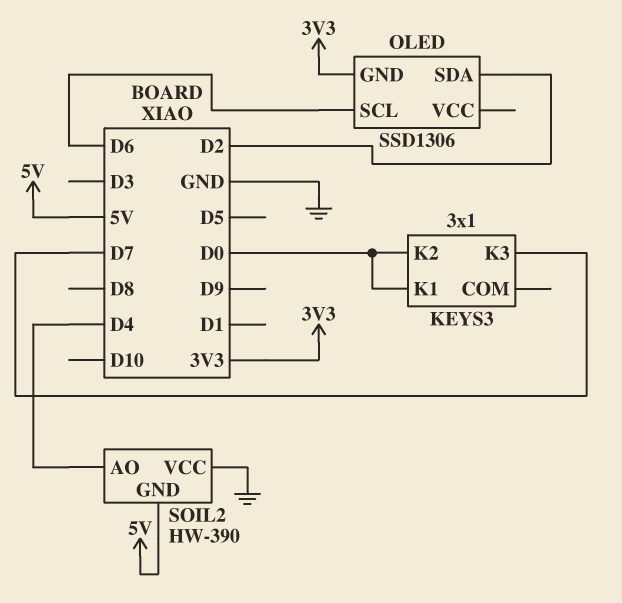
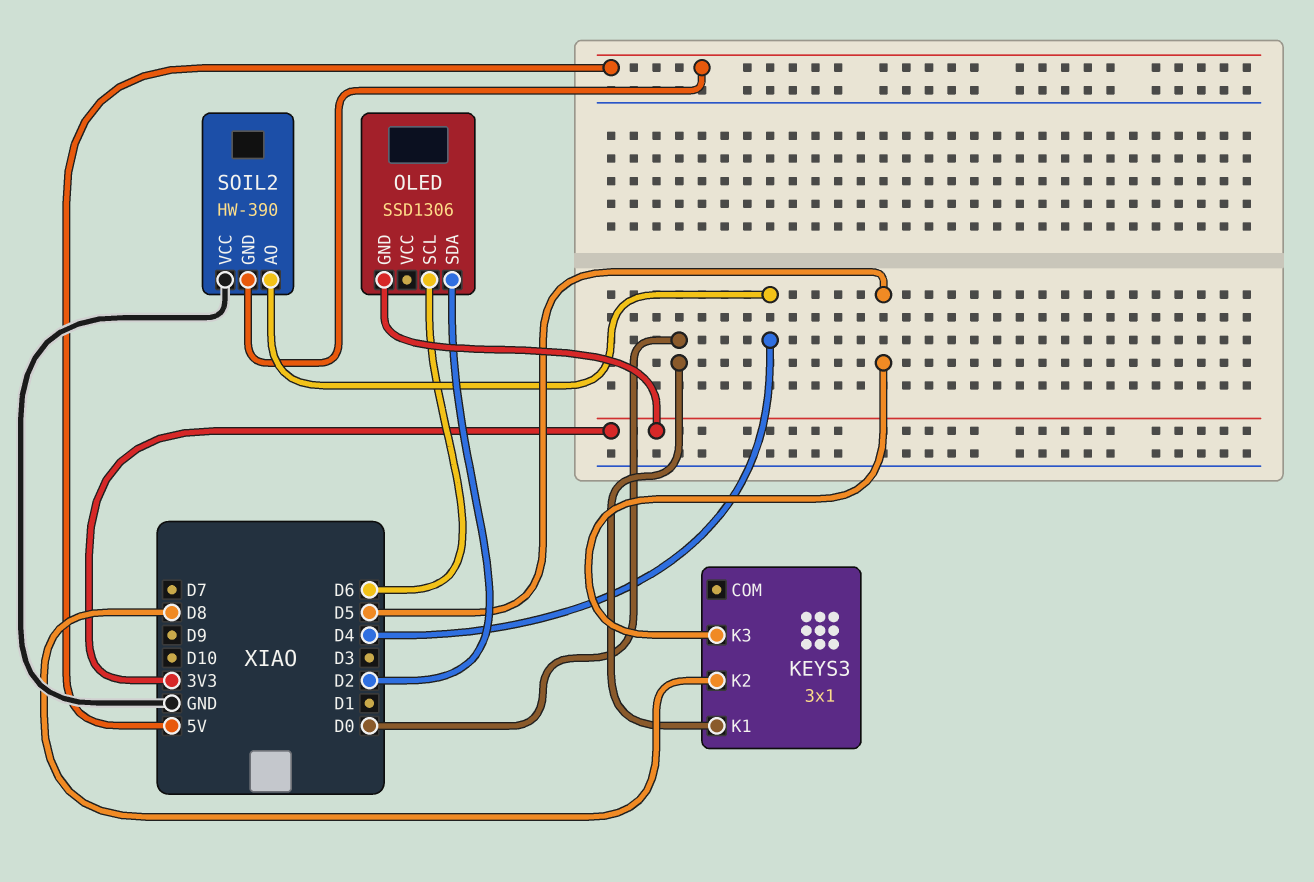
KEYS3 pin K2: D0 -> D8
KEYS3 pin K3: D7 -> D5

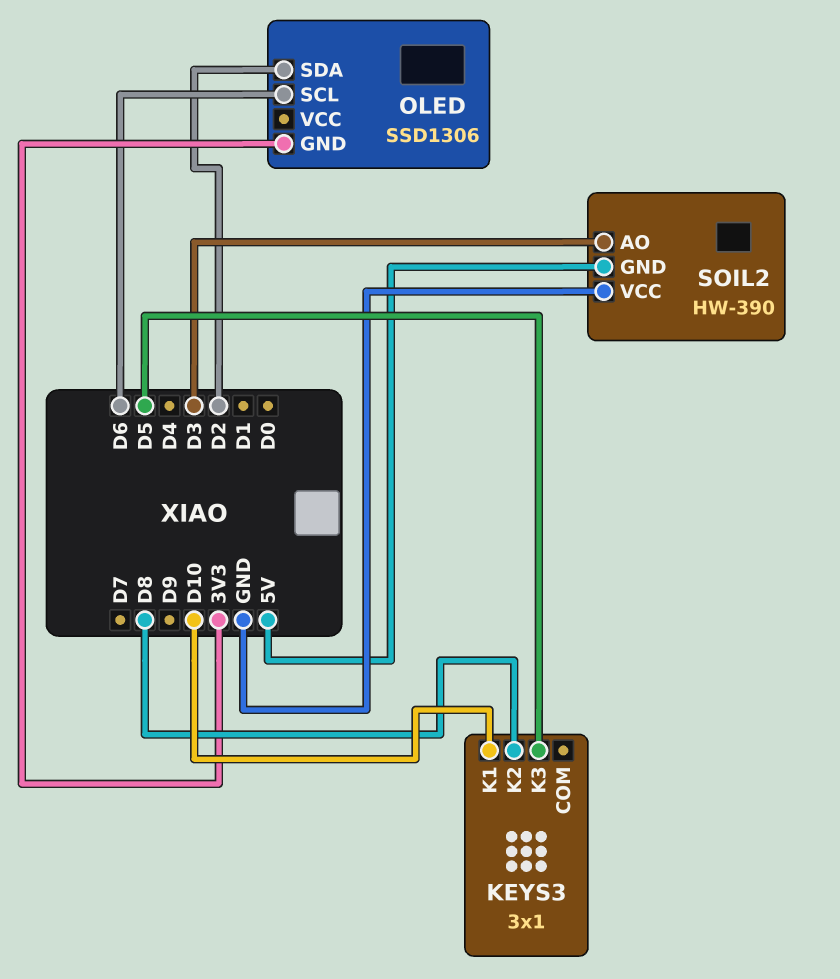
KEYS3 pin K1: D0 -> D10
SOIL2 pin AO: D4 -> D3

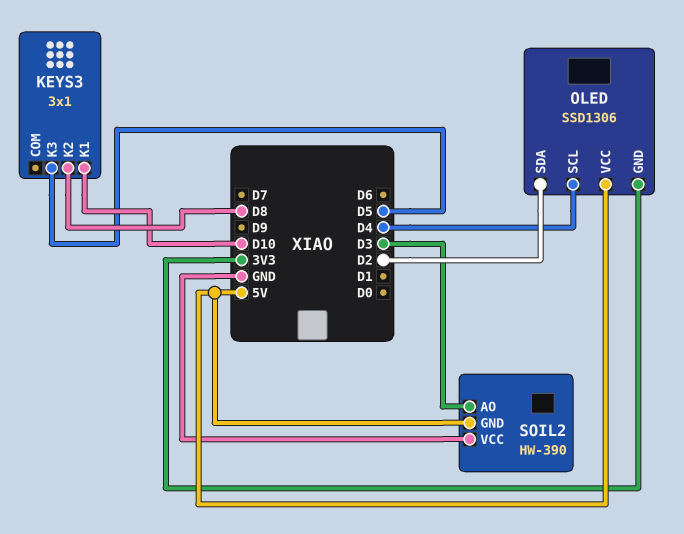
OLED pin SCL: D6 -> D4
OLED pin VCC: none -> 5V

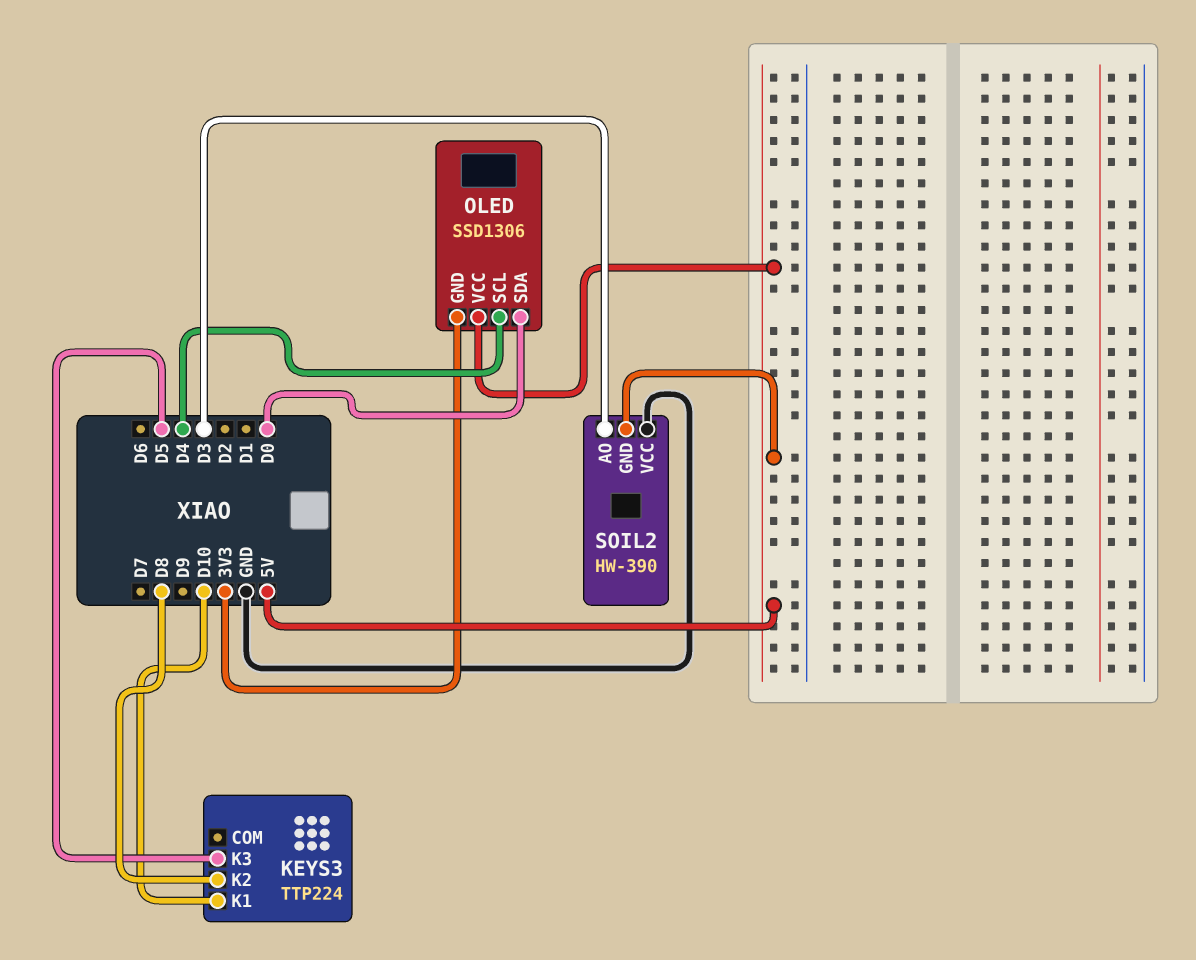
KEYS3: 3x1 -> TTP224
OLED pin SDA: D2 -> D0

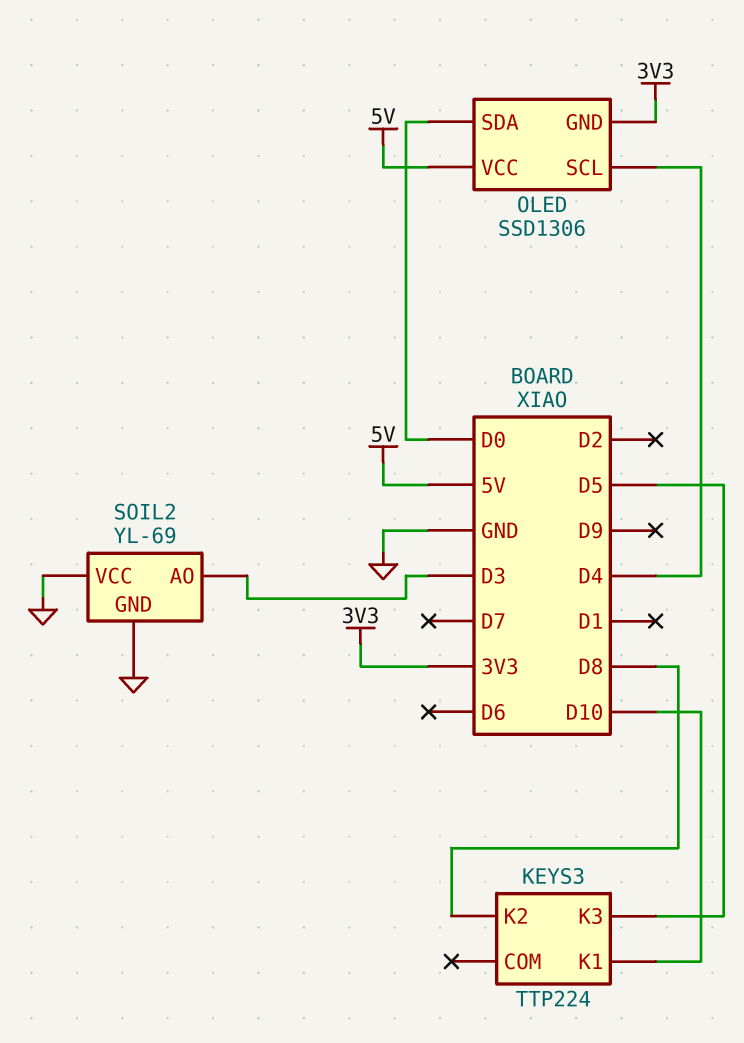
SOIL2: HW-390 -> YL-69
SOIL2 pin GND: 5V -> GND

